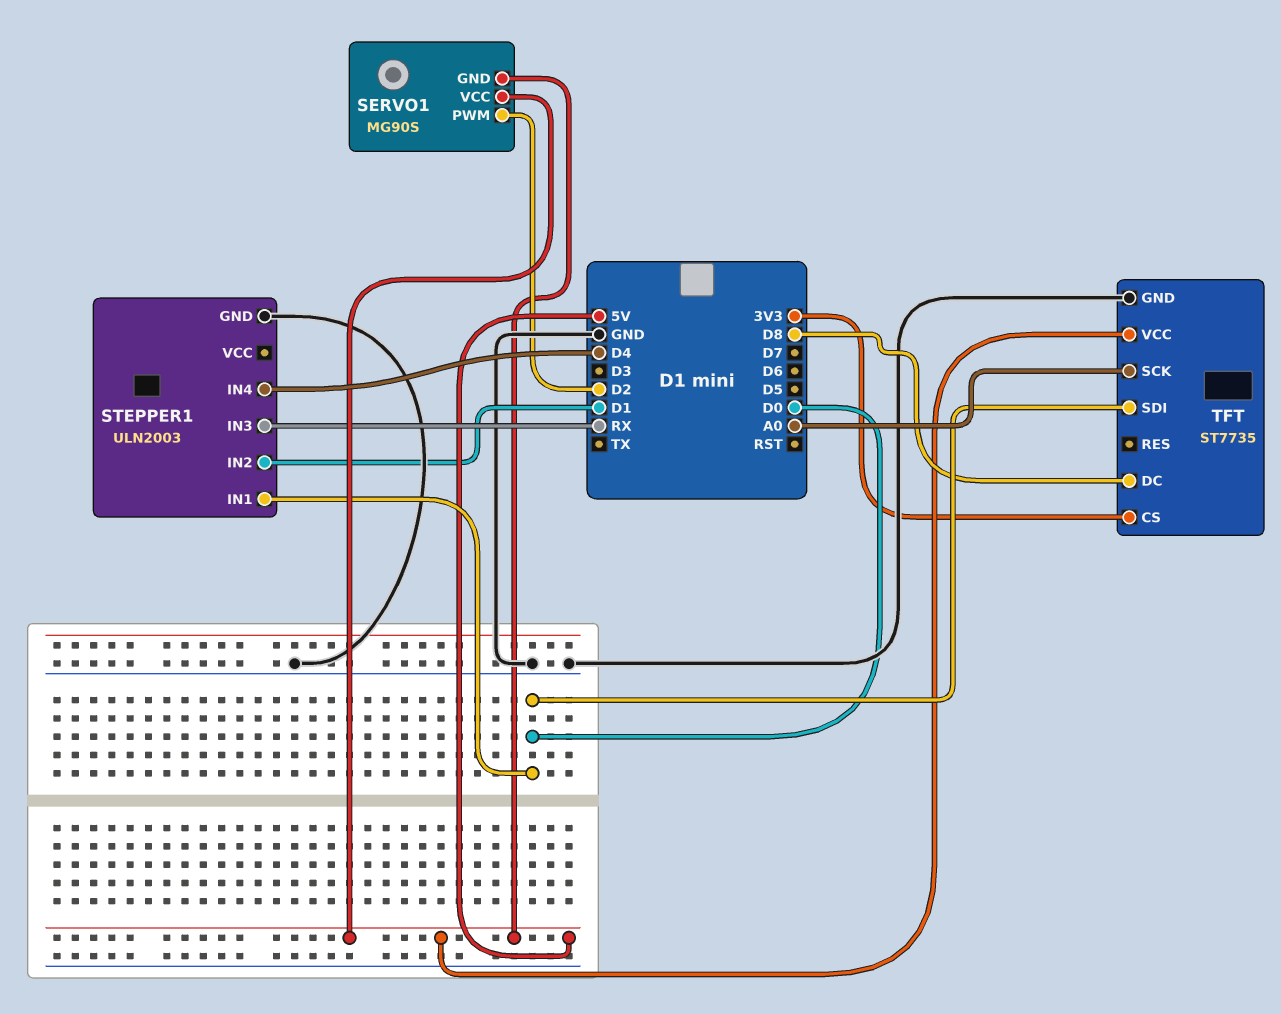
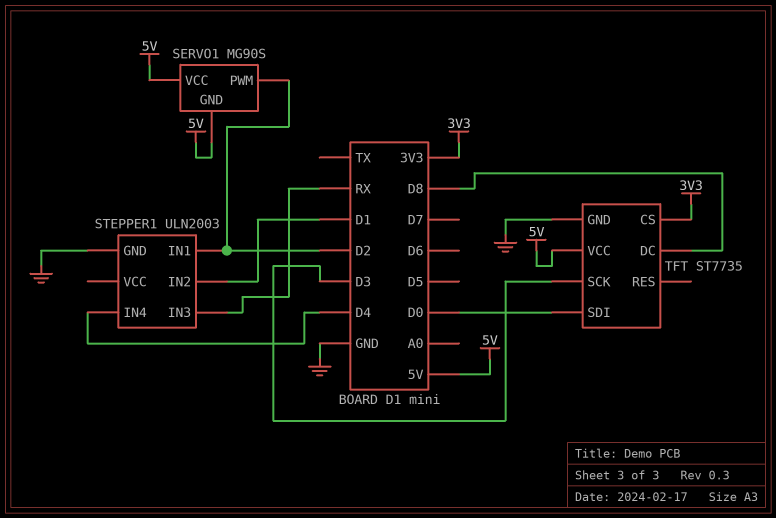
STEPPER1 pin IN1: D0 -> D2
TFT pin SCK: A0 -> D3

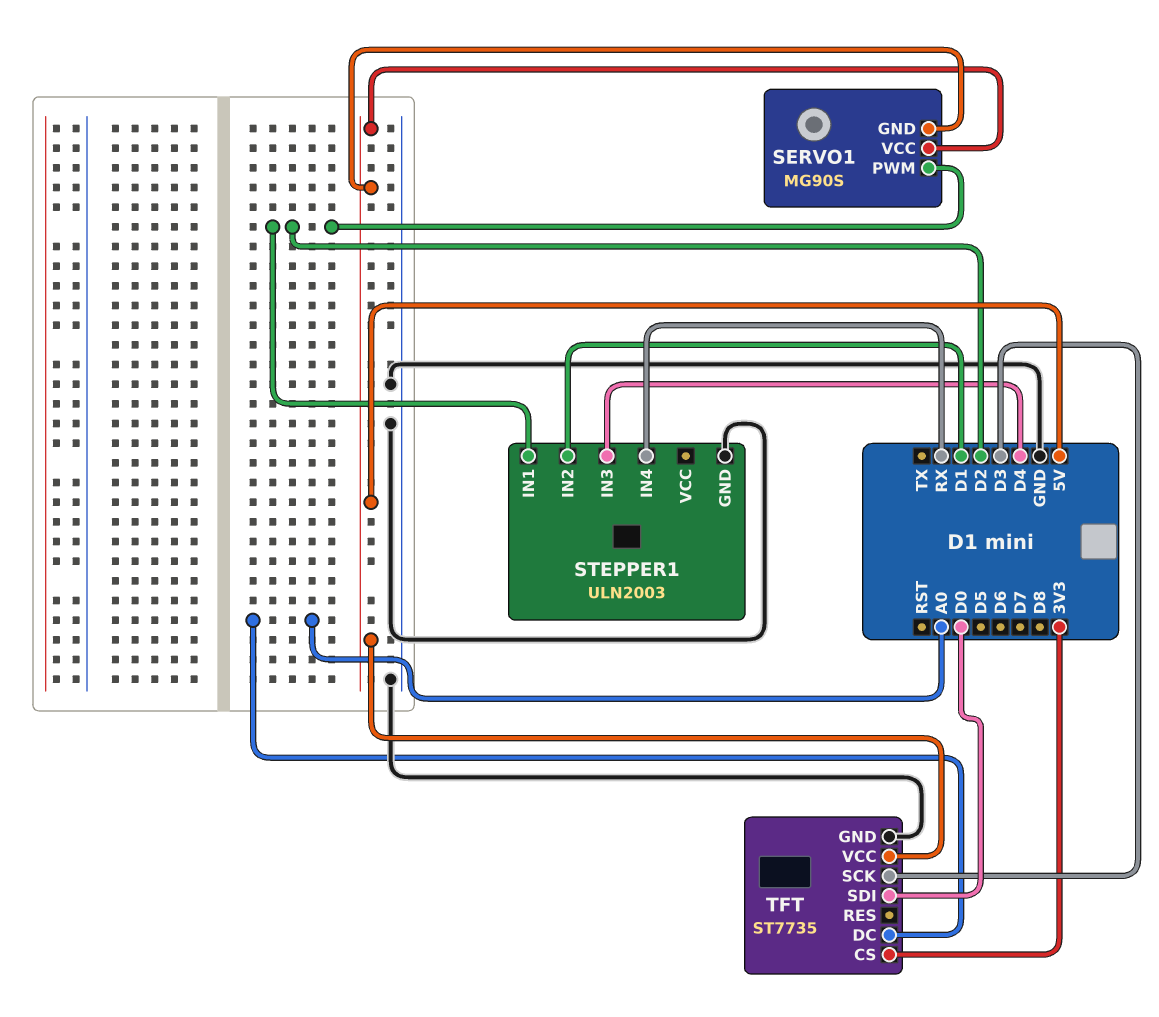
STEPPER1 pin IN3: RX -> D4
STEPPER1 pin IN4: D4 -> RX
TFT pin DC: D8 -> A0

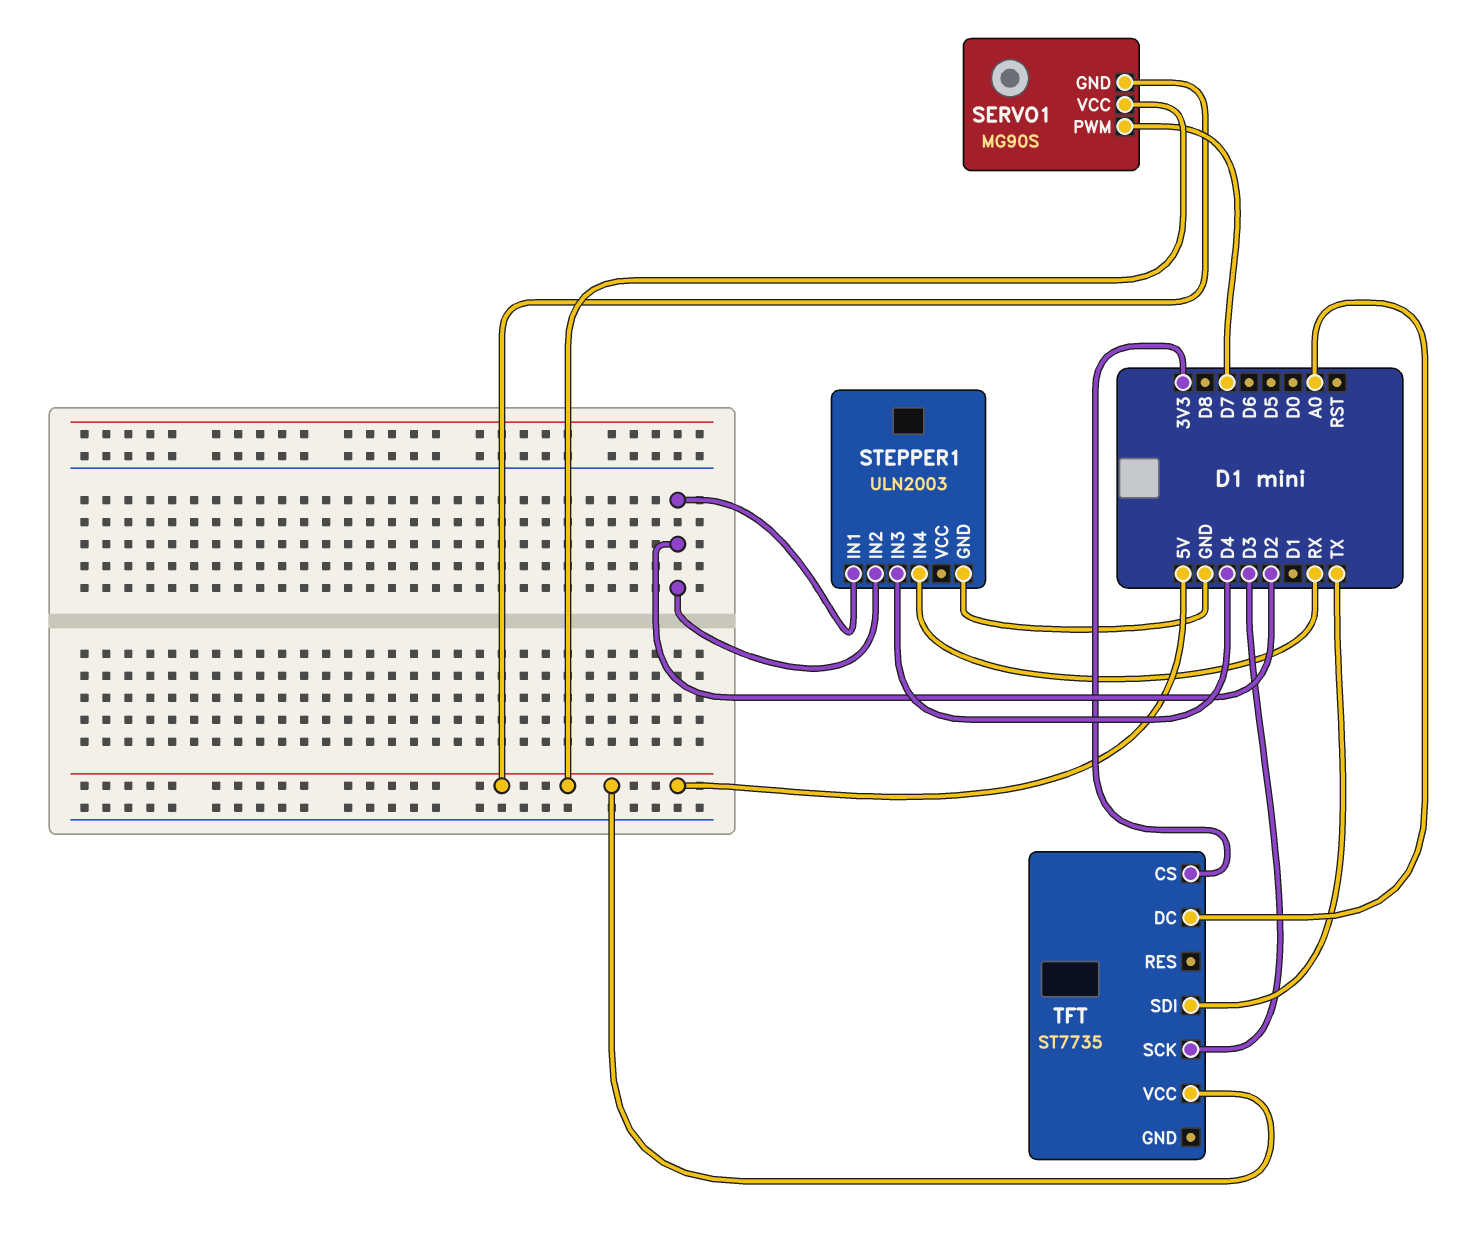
SERVO1 pin PWM: D2 -> D7
STEPPER1 pin IN2: D1 -> D2
TFT pin GND: GND -> none
TFT pin SDI: D0 -> TX

